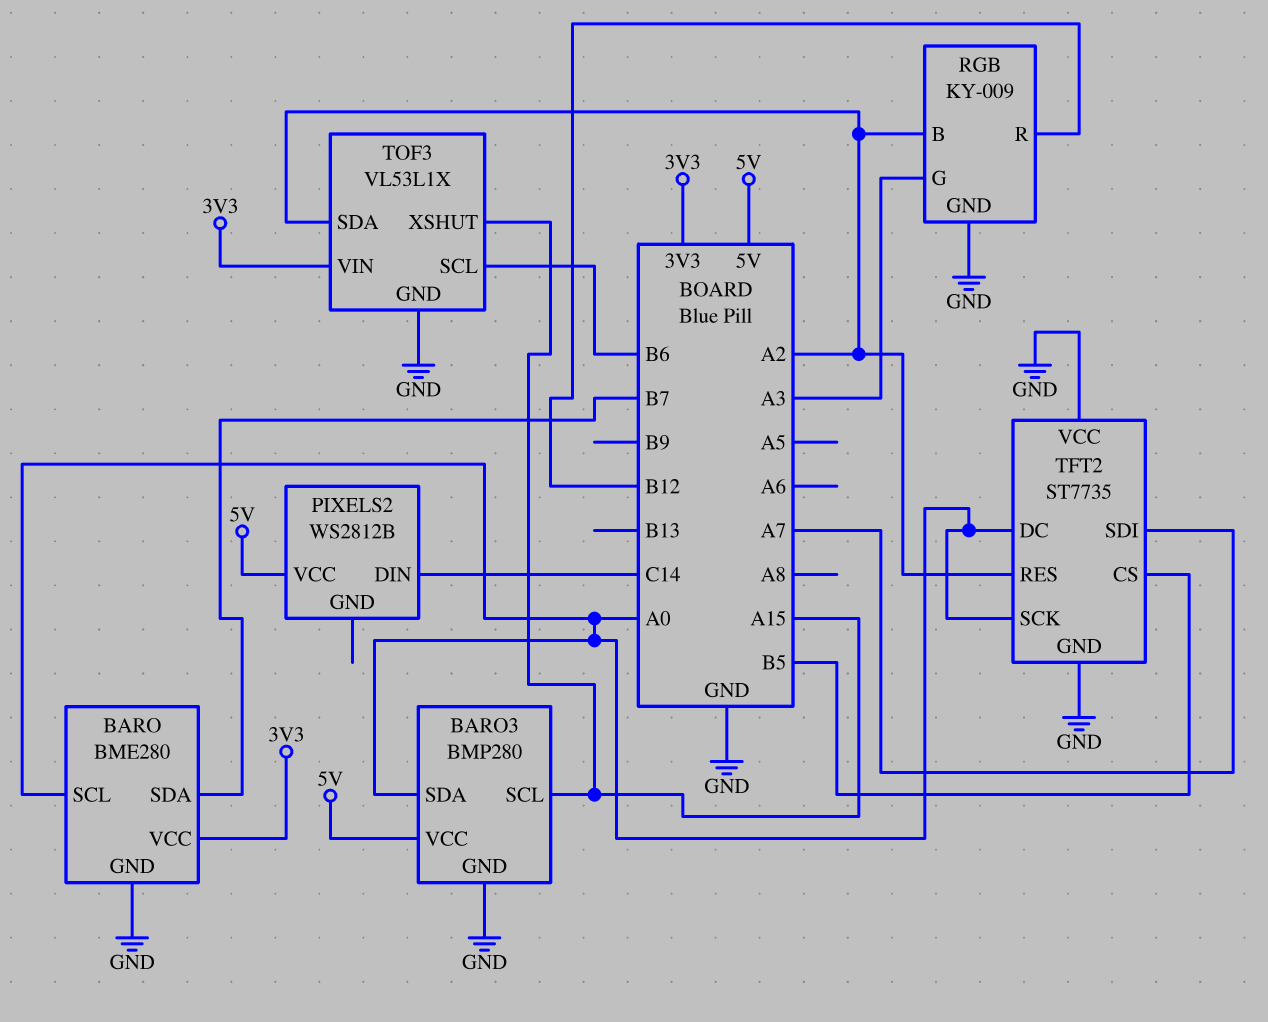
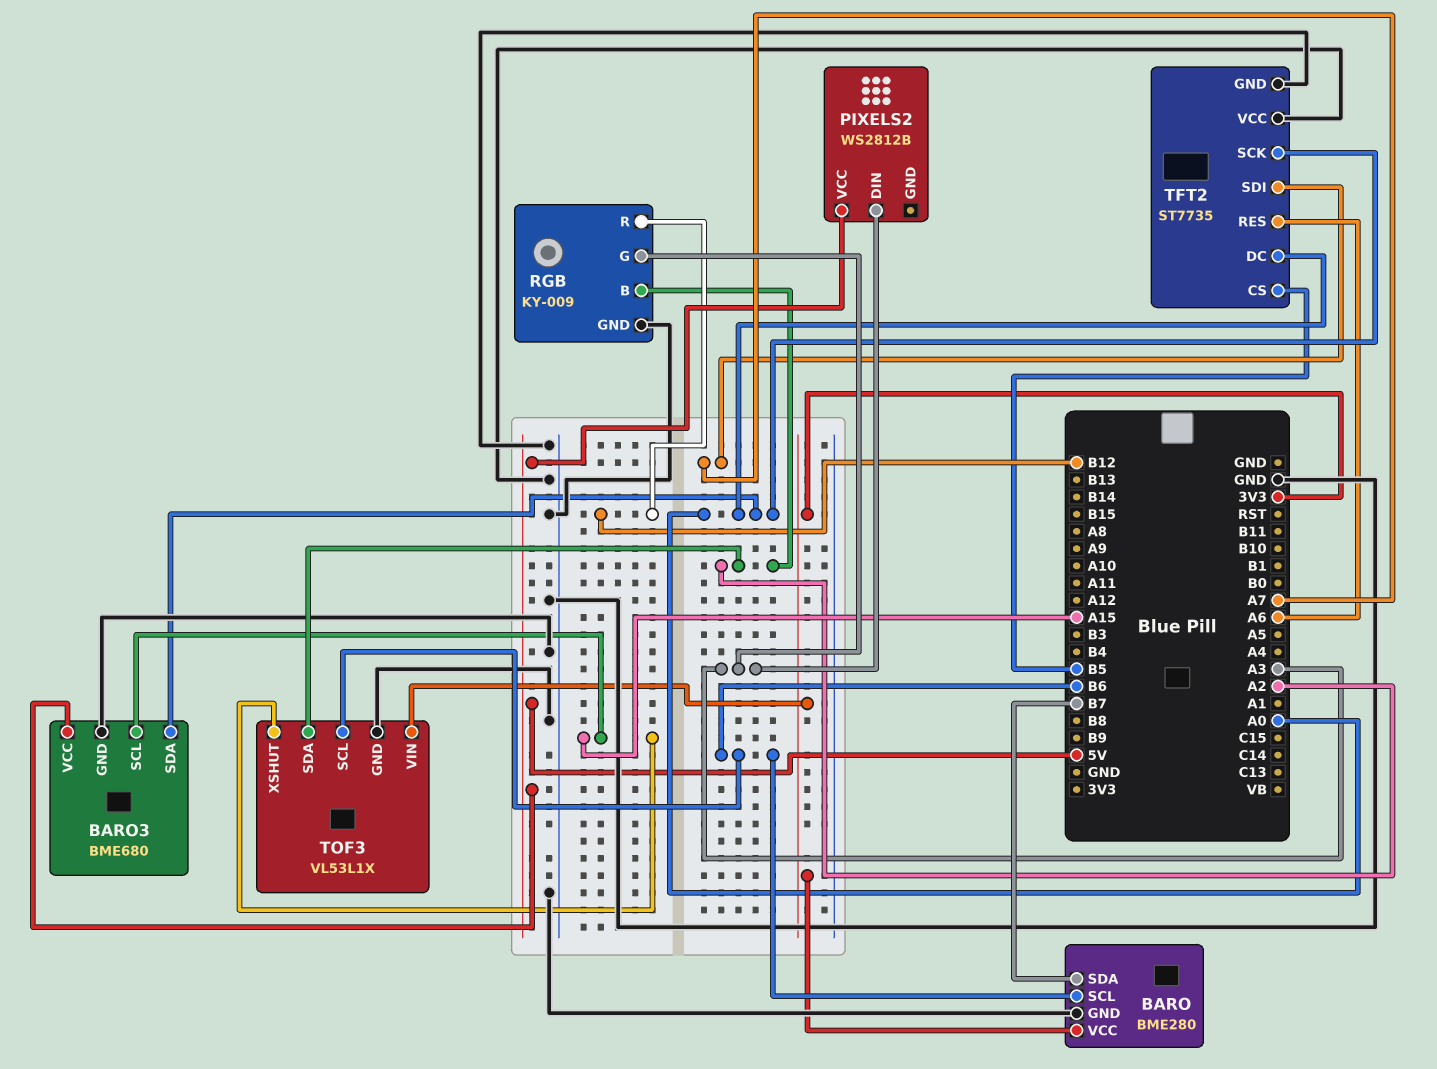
BARO pin SCL: A0 -> B6
BARO3: BMP280 -> BME680
PIXELS2 pin DIN: C14 -> A3
TFT2 pin RES: A2 -> A6

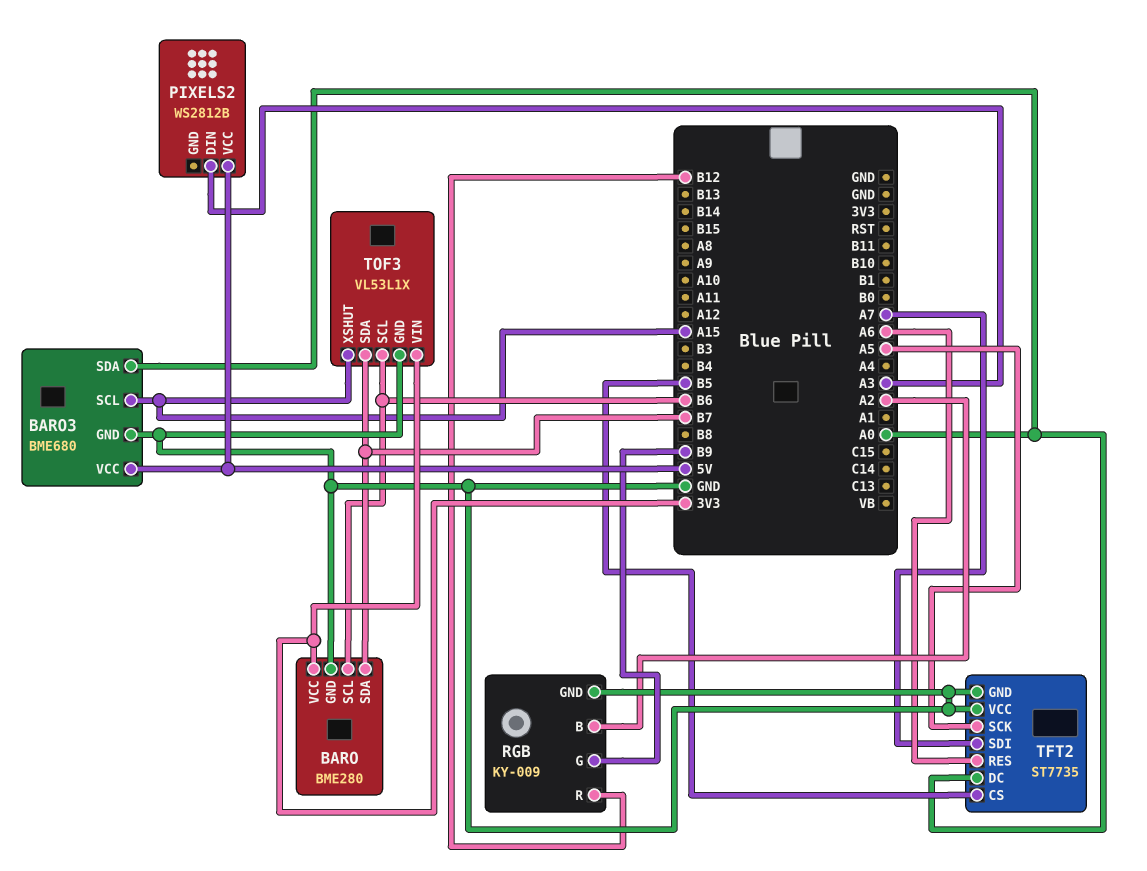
RGB pin G: A3 -> B9
TFT2 pin SCK: A0 -> A5
TOF3 pin SDA: A2 -> B7

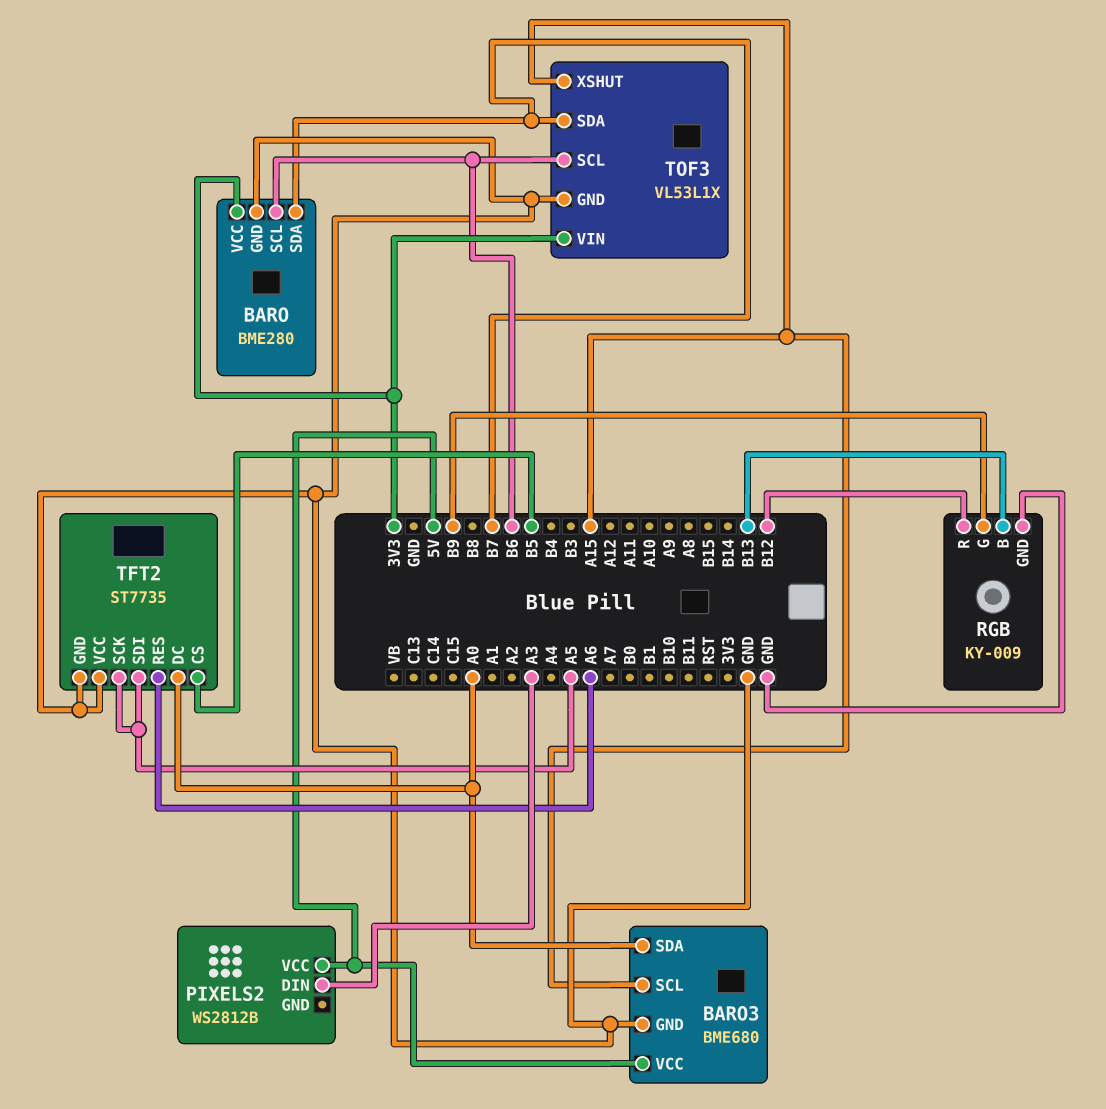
RGB pin B: A2 -> B13
TFT2 pin SDI: A7 -> A5

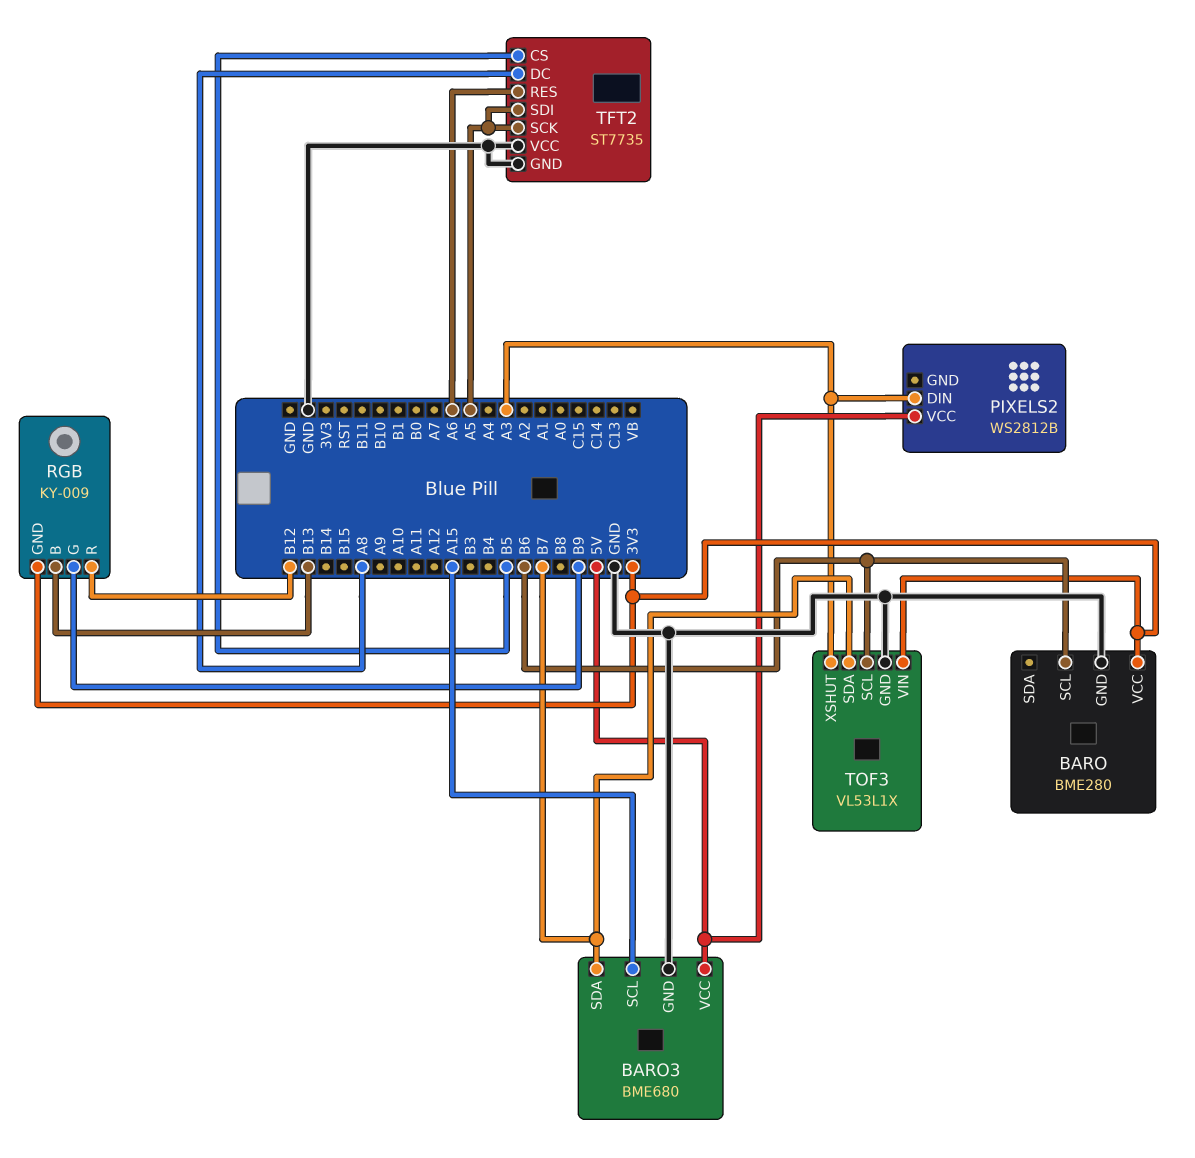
BARO pin SDA: B7 -> none
BARO3 pin SDA: A0 -> B7
RGB pin GND: GND -> 3V3
TFT2 pin DC: A0 -> A8
TOF3 pin XSHUT: A15 -> A3

